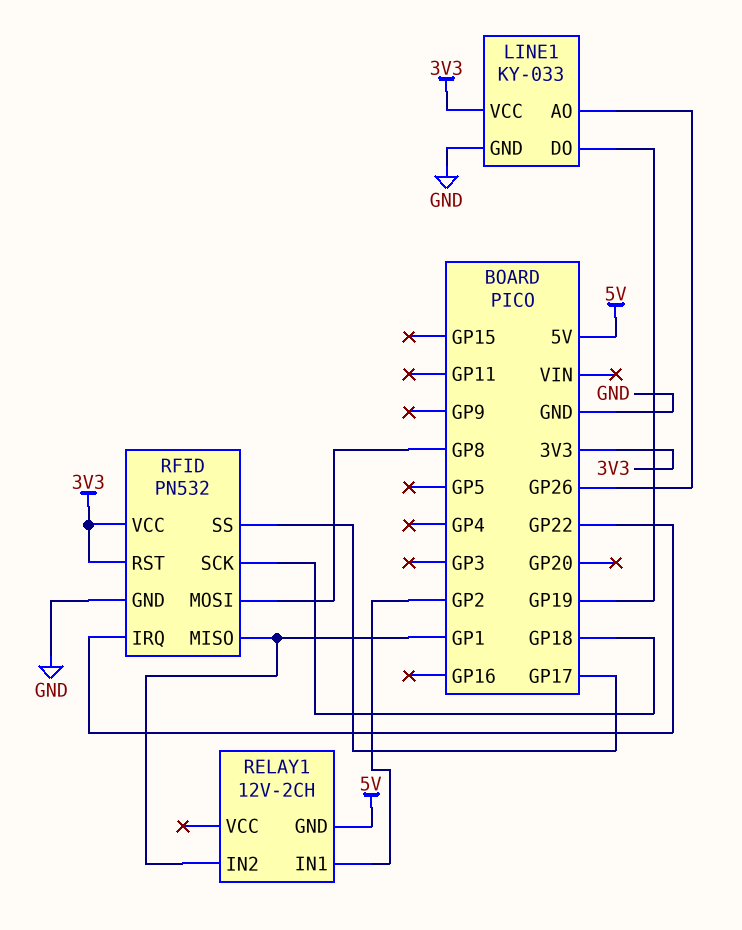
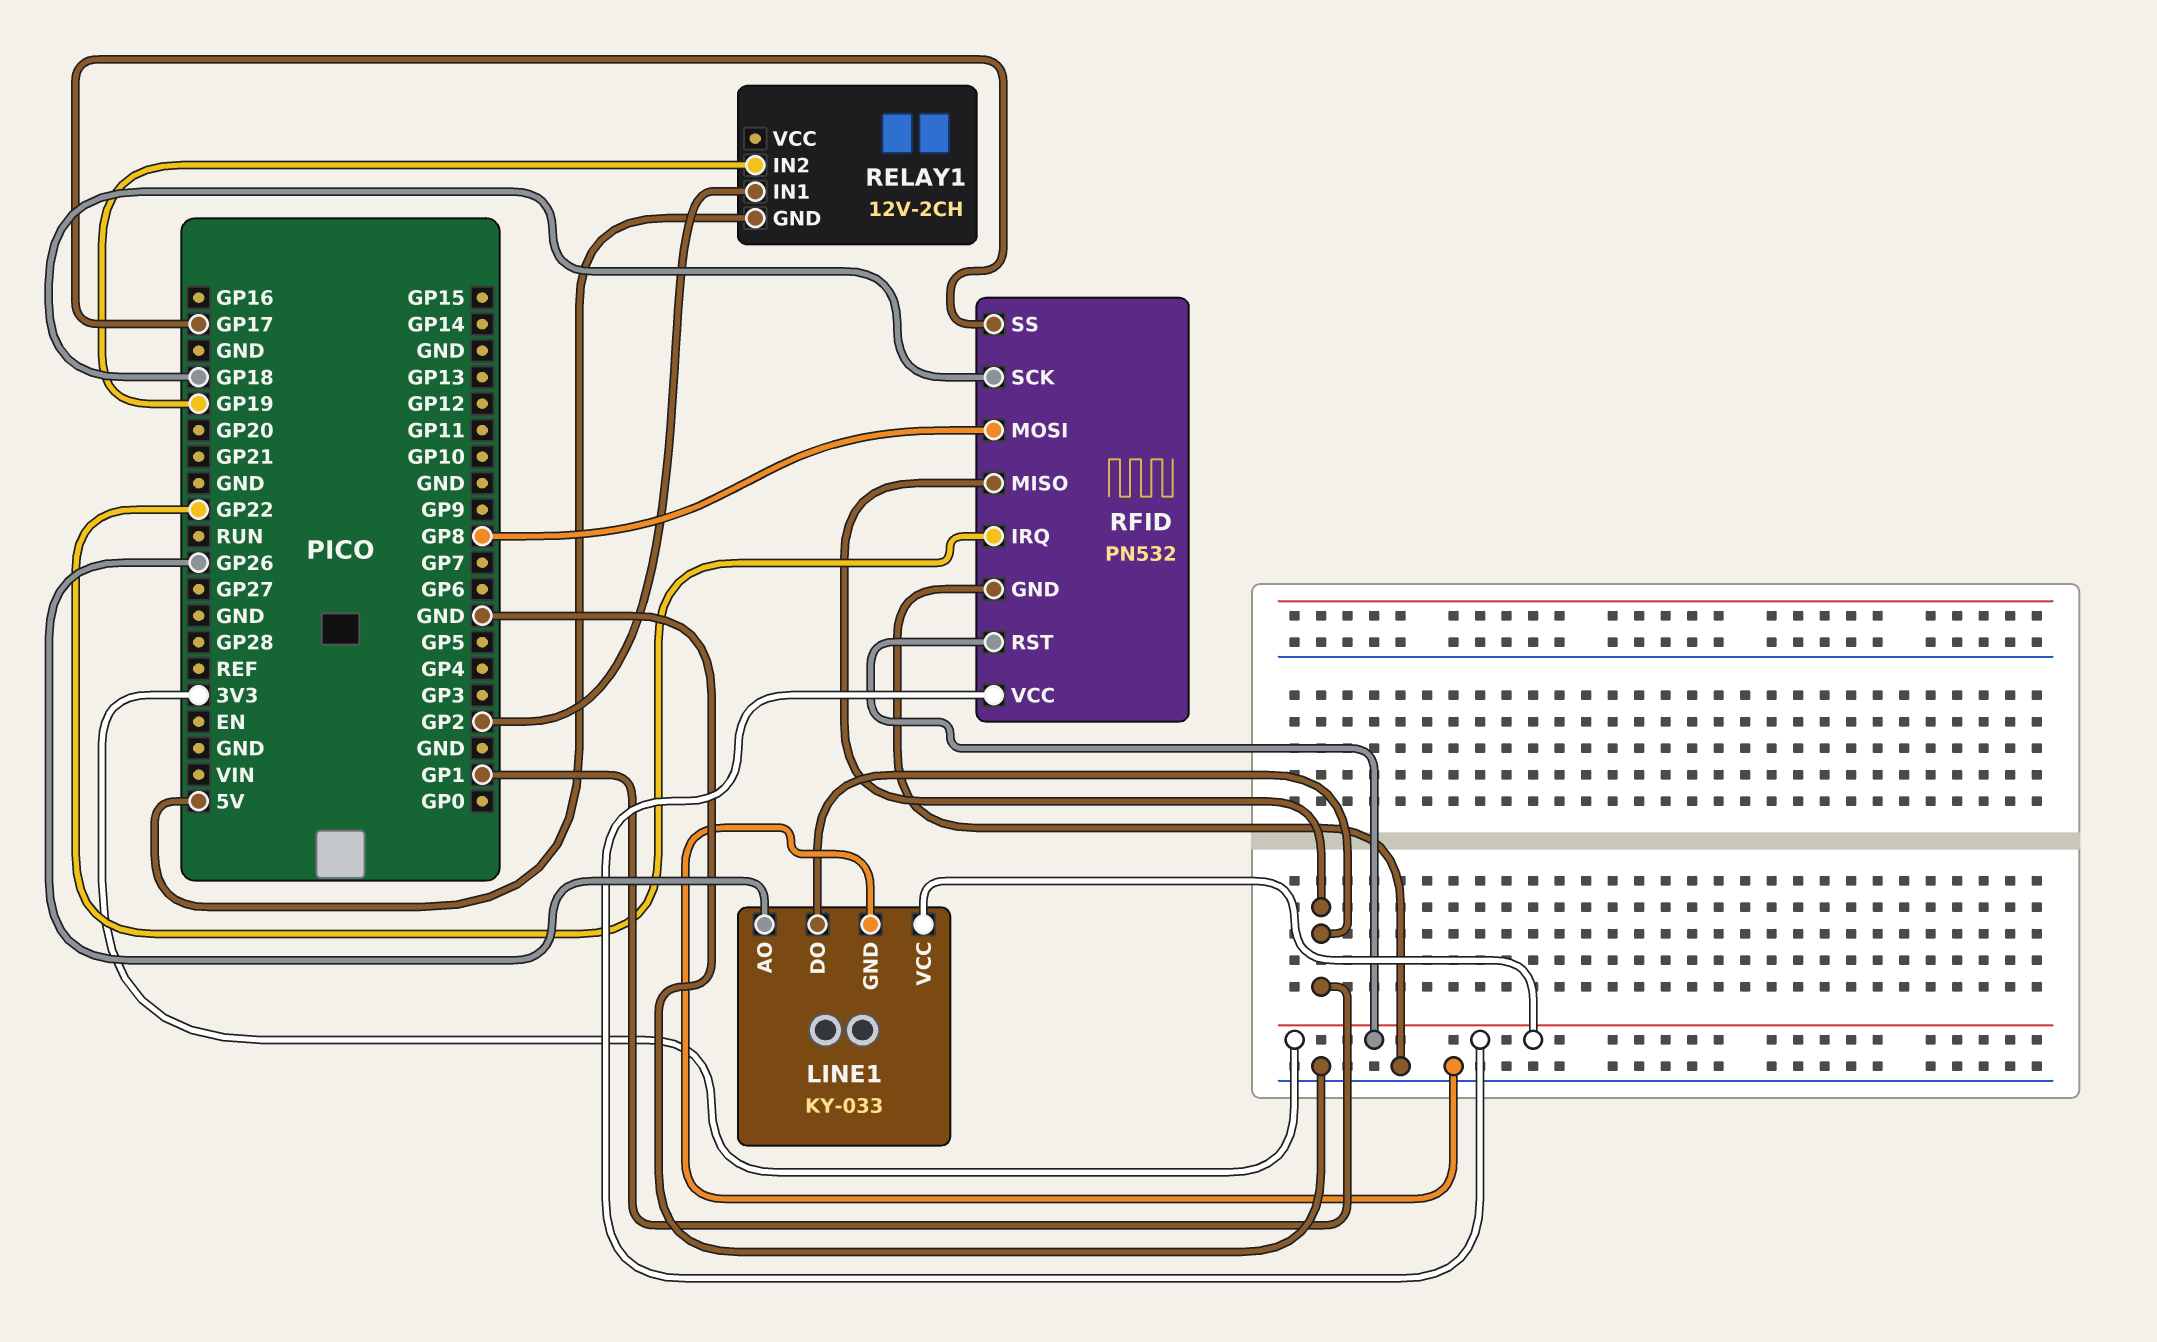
LINE1 pin DO: GP19 -> GP1
RELAY1 pin IN2: GP1 -> GP19

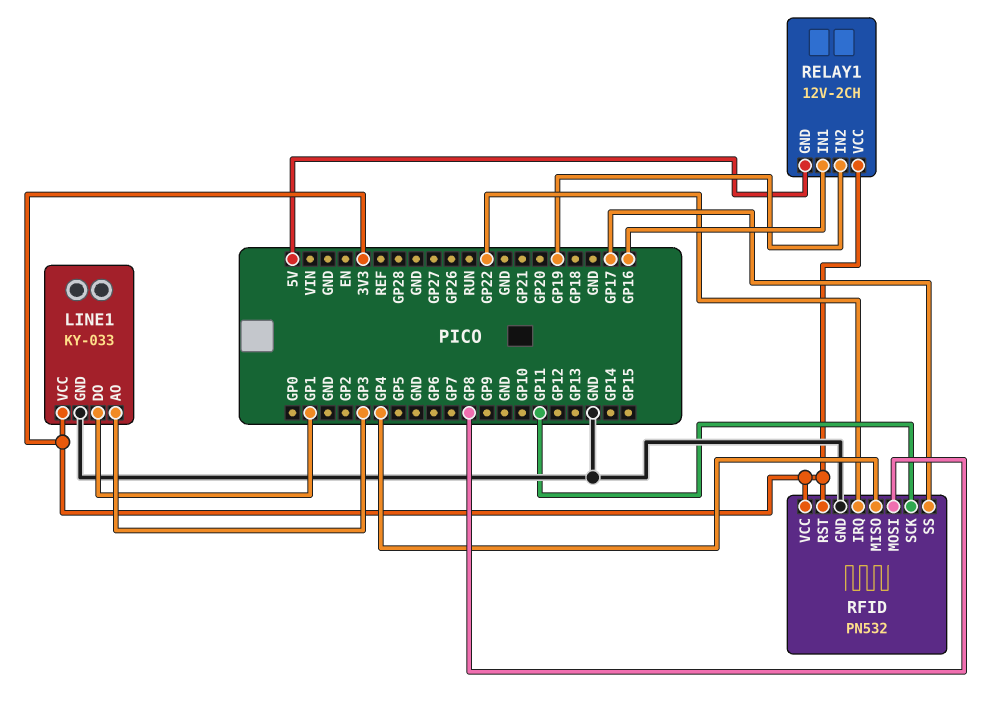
LINE1 pin AO: GP26 -> GP3
RELAY1 pin IN1: GP2 -> GP16
RELAY1 pin VCC: none -> 3V3
RFID pin MISO: GP1 -> GP4
RFID pin SCK: GP18 -> GP11

